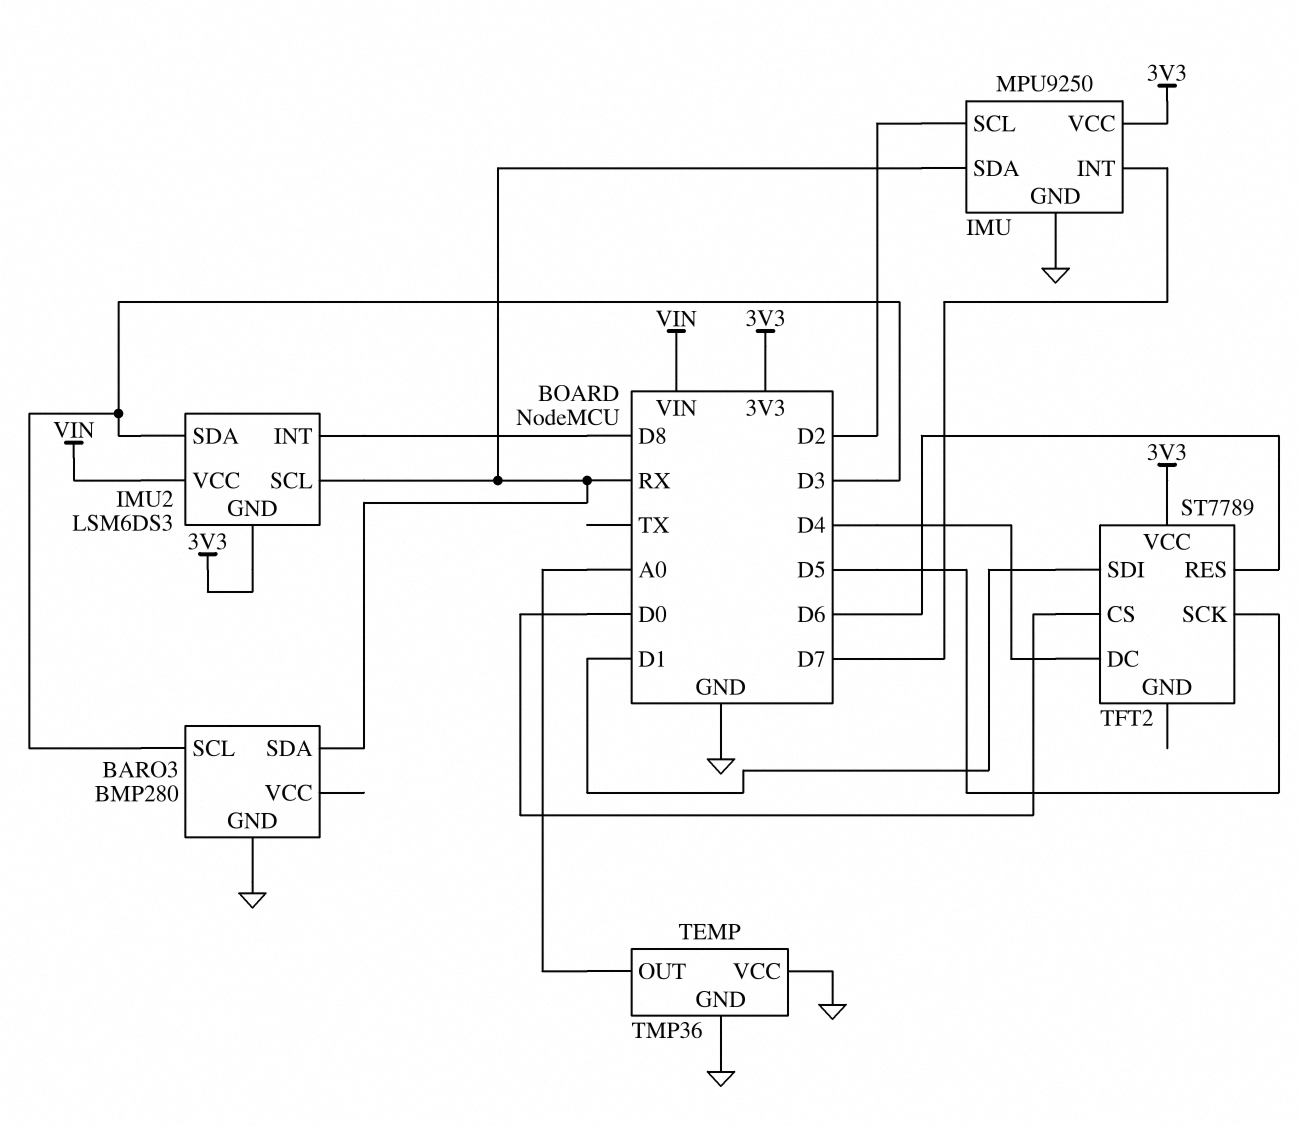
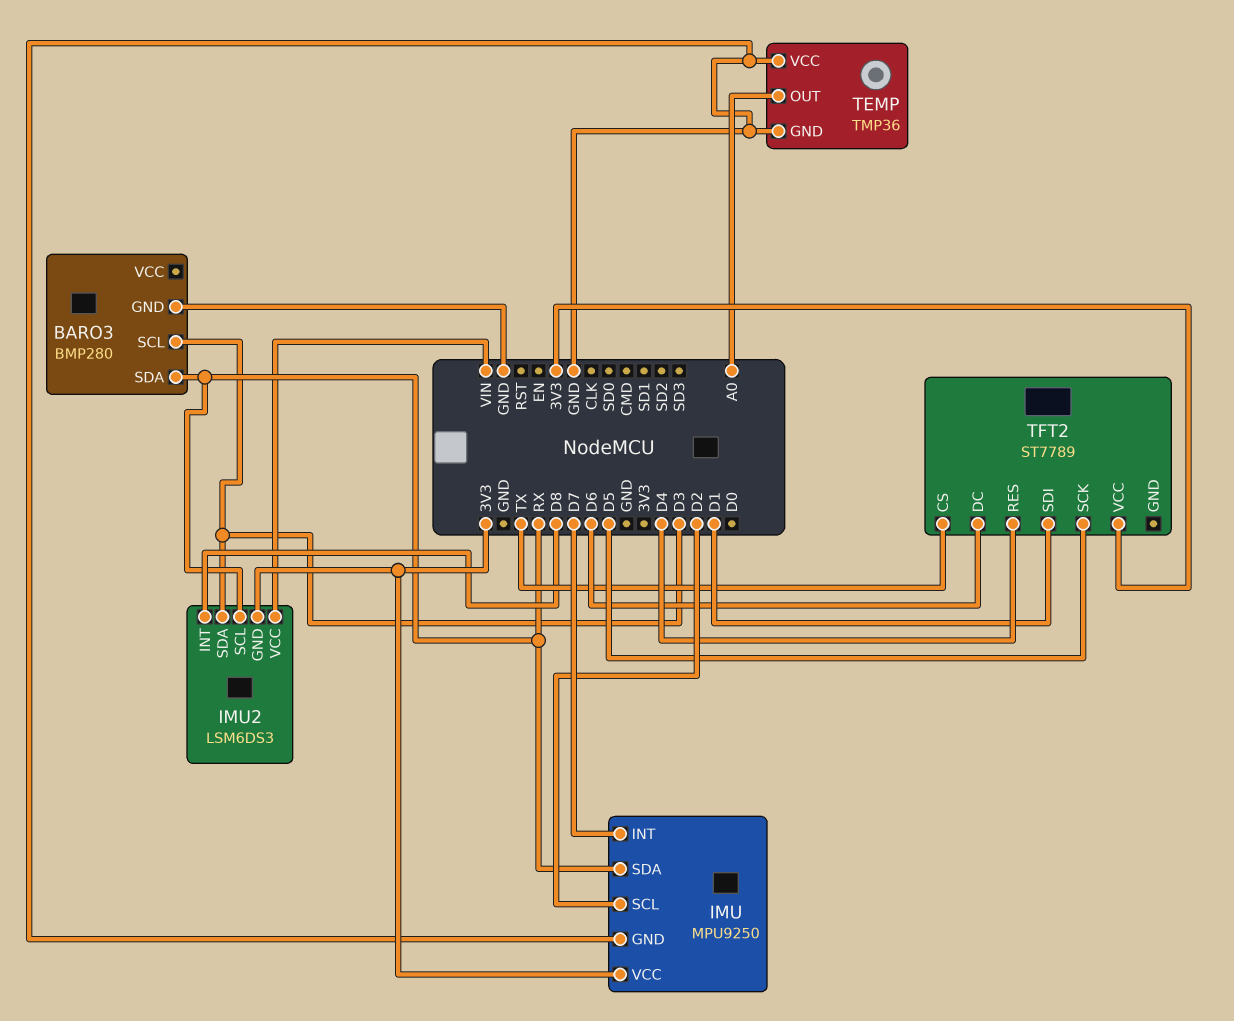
TFT2 pin CS: D0 -> TX
TFT2 pin DC: D4 -> D6
TFT2 pin RES: D6 -> D4

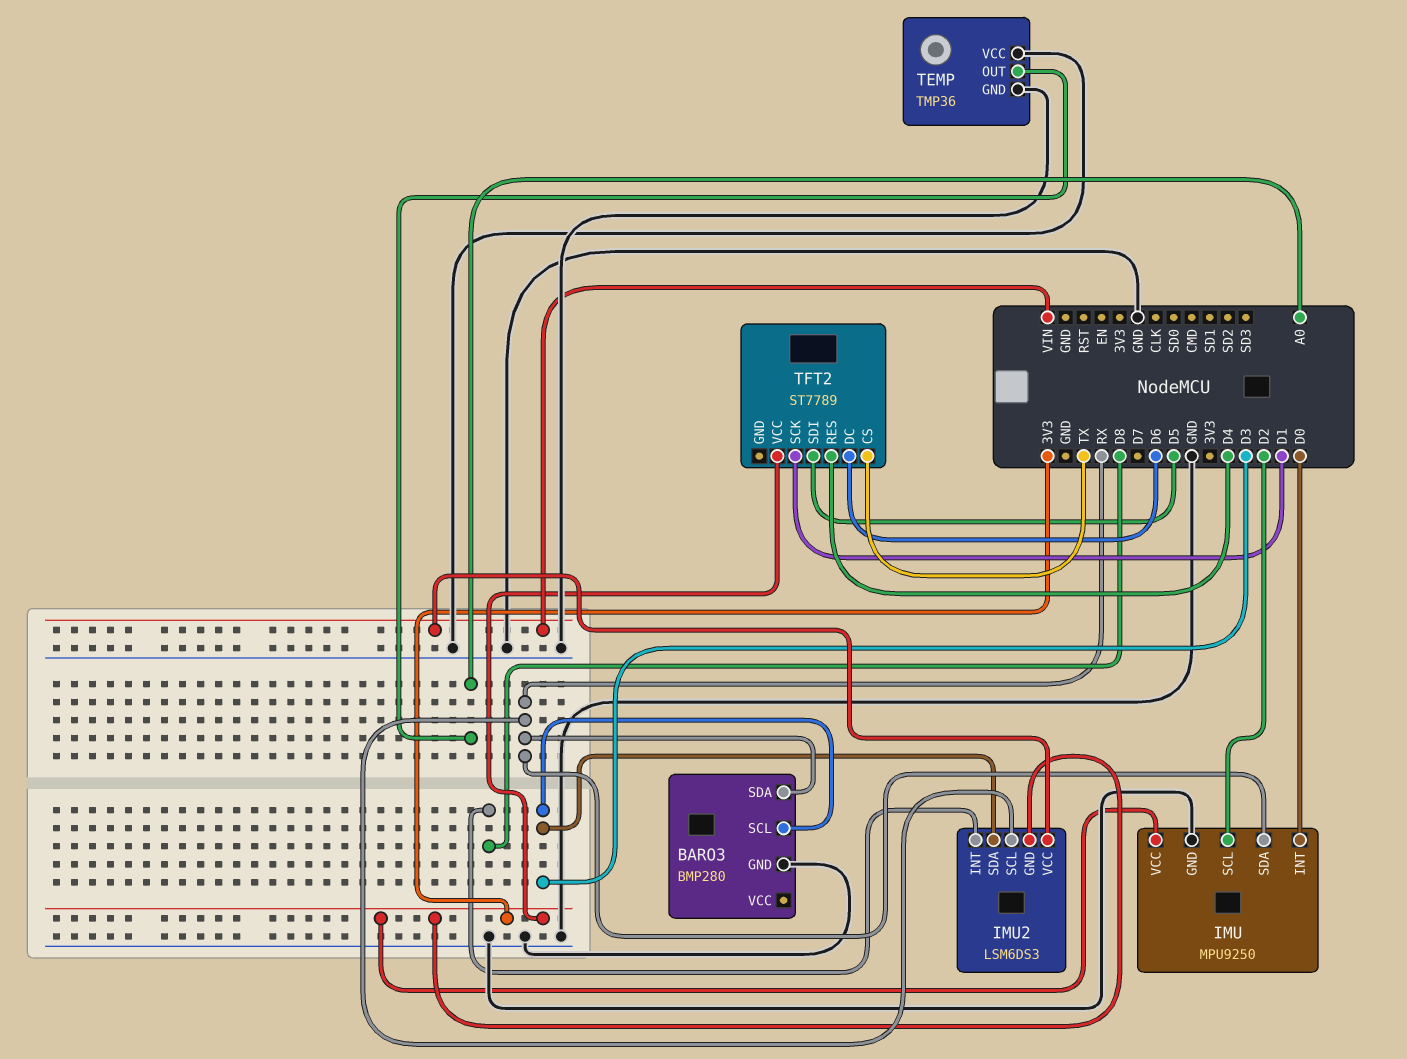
IMU pin INT: D7 -> D0
TFT2 pin SCK: D5 -> D1
TFT2 pin SDI: D1 -> D5

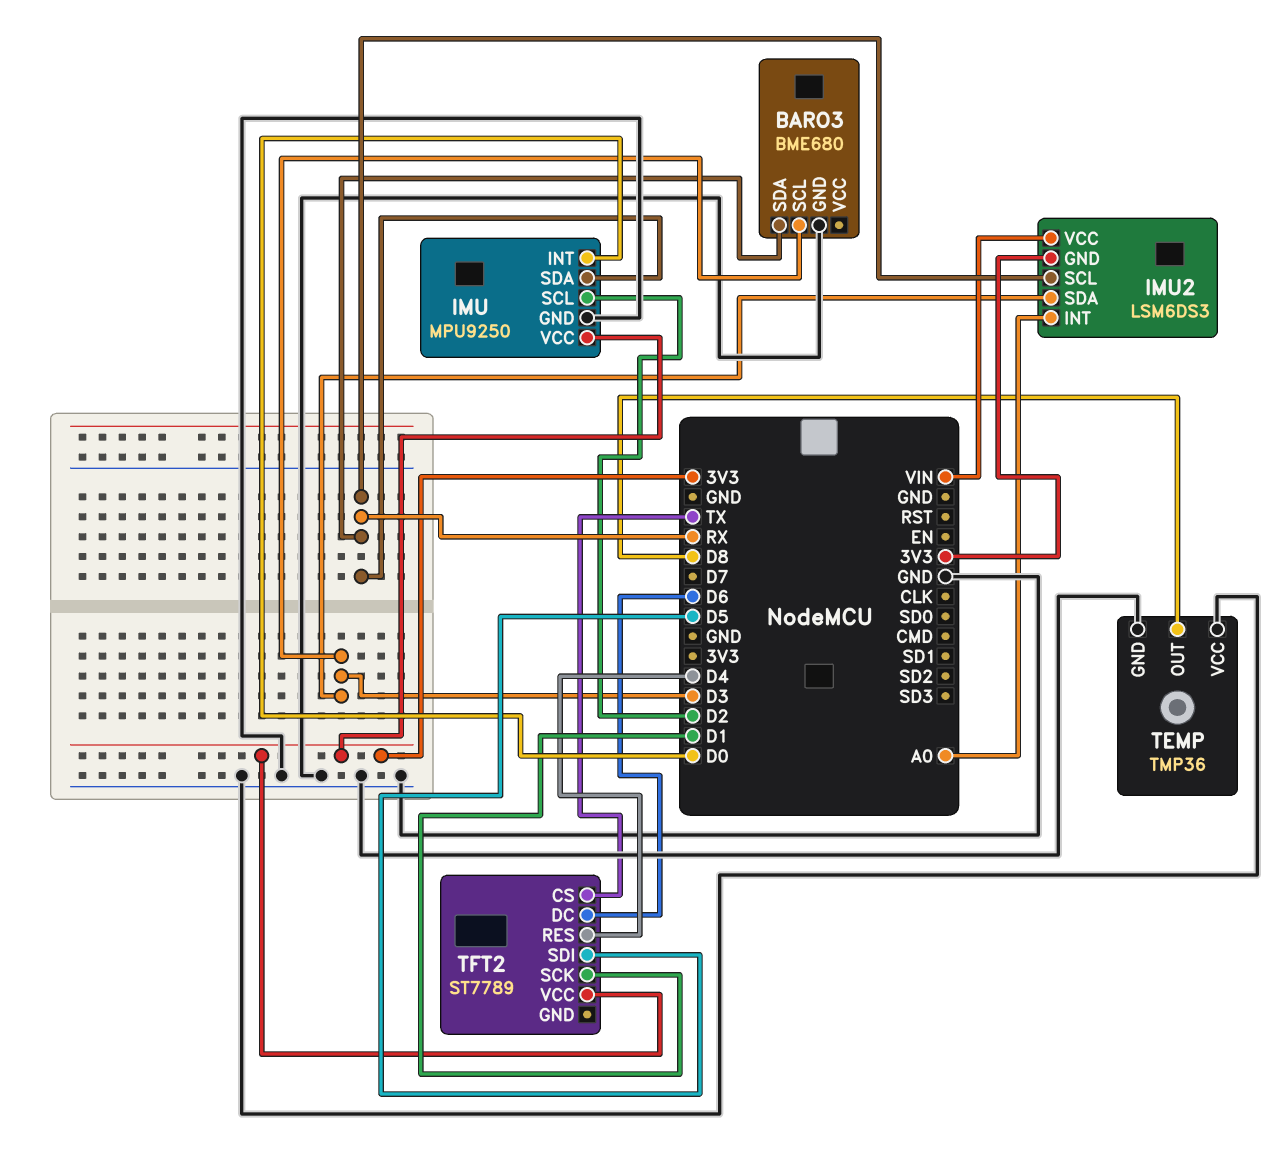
BARO3: BMP280 -> BME680
IMU2 pin INT: D8 -> A0
TEMP pin OUT: A0 -> D8

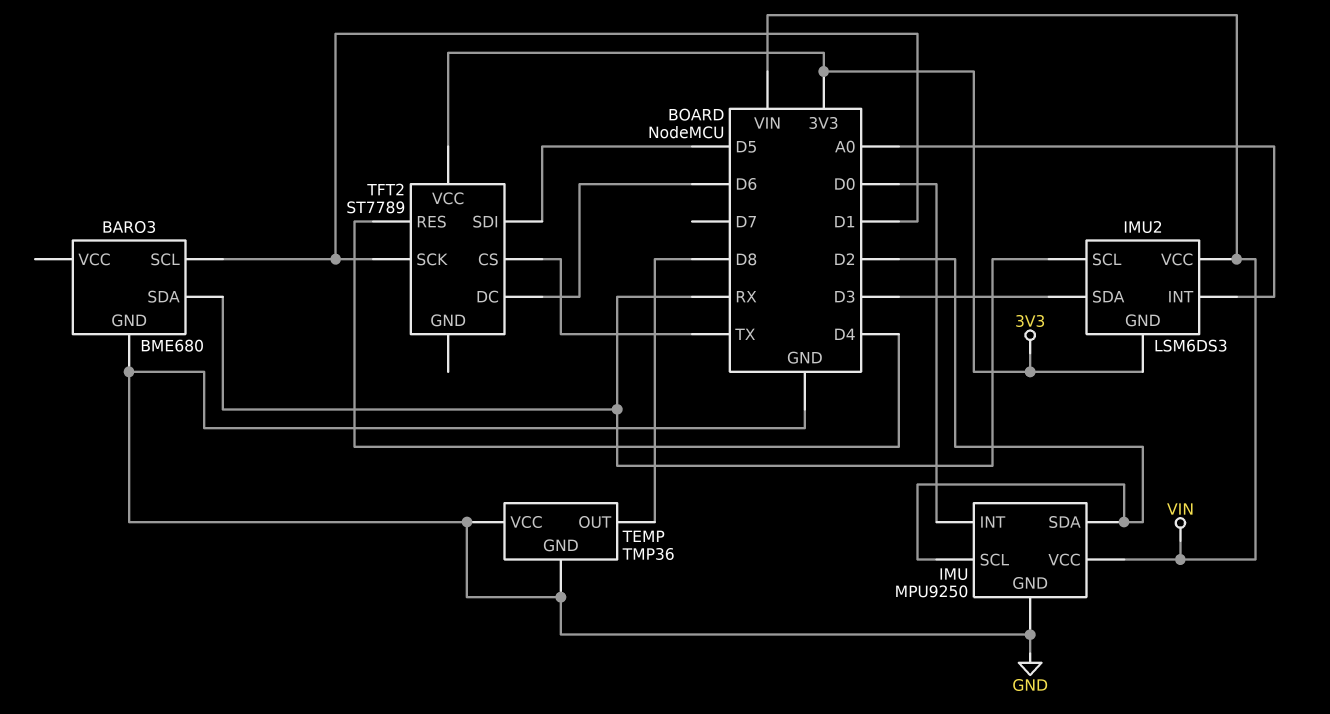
BARO3 pin SCL: D3 -> D1
IMU pin SDA: RX -> D2
IMU pin VCC: 3V3 -> VIN

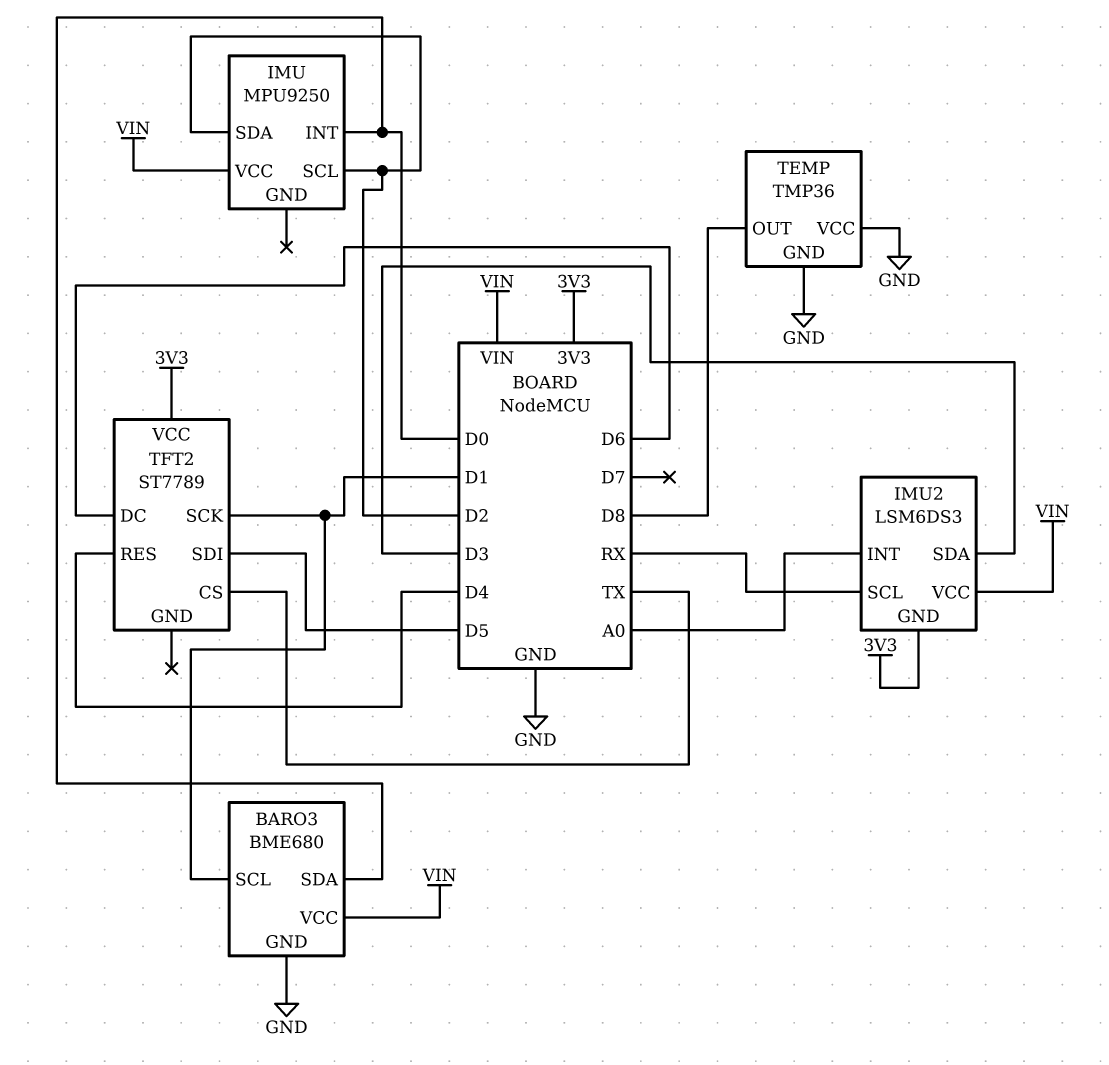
BARO3 pin SDA: RX -> D0
BARO3 pin VCC: none -> VIN
IMU pin GND: GND -> none

